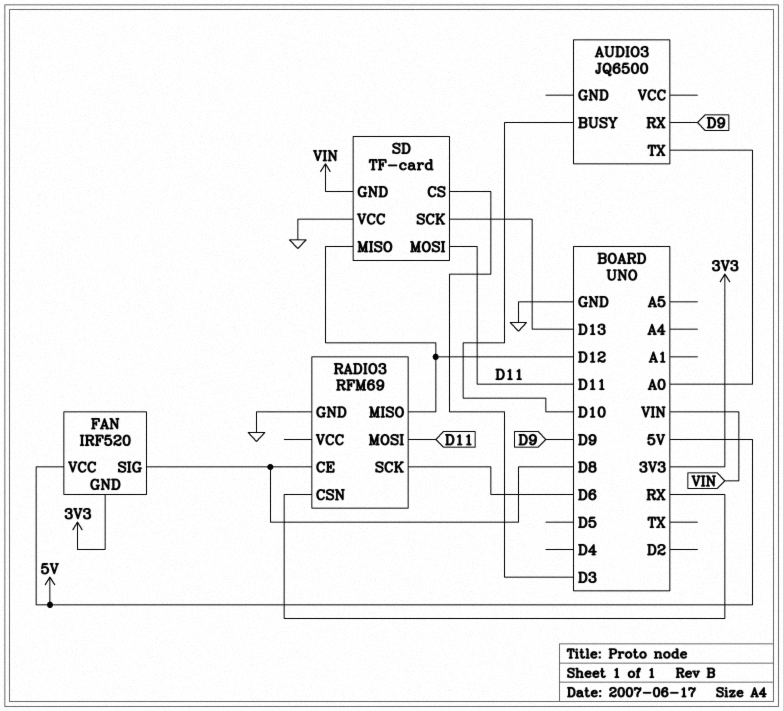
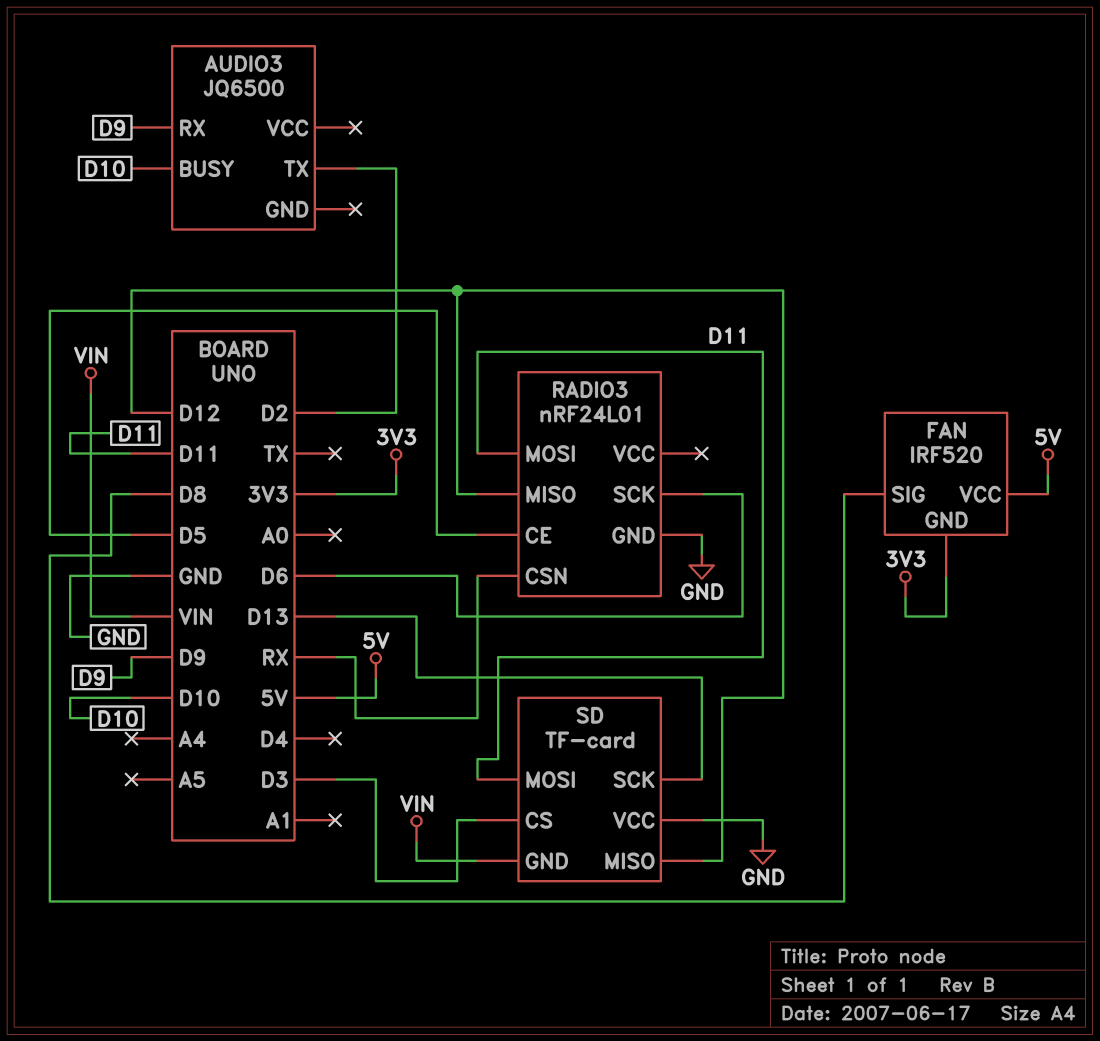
AUDIO3 pin TX: A0 -> D2
RADIO3: RFM69 -> nRF24L01
RADIO3 pin CE: D8 -> D5

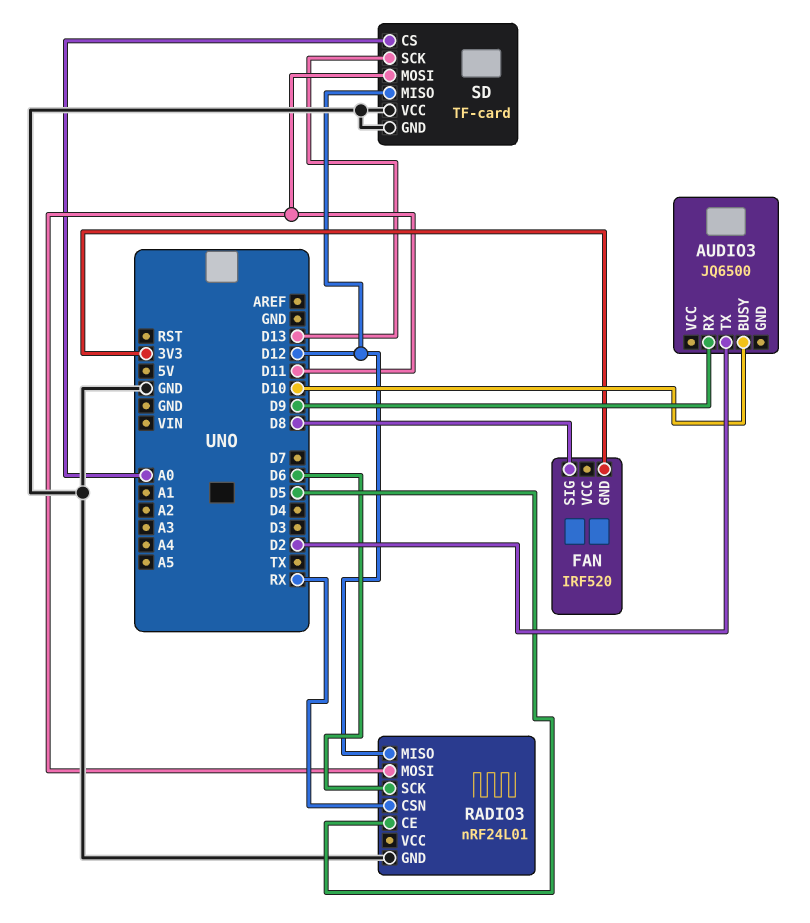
FAN pin VCC: 5V -> none
SD pin CS: D3 -> A0
SD pin GND: VIN -> GND

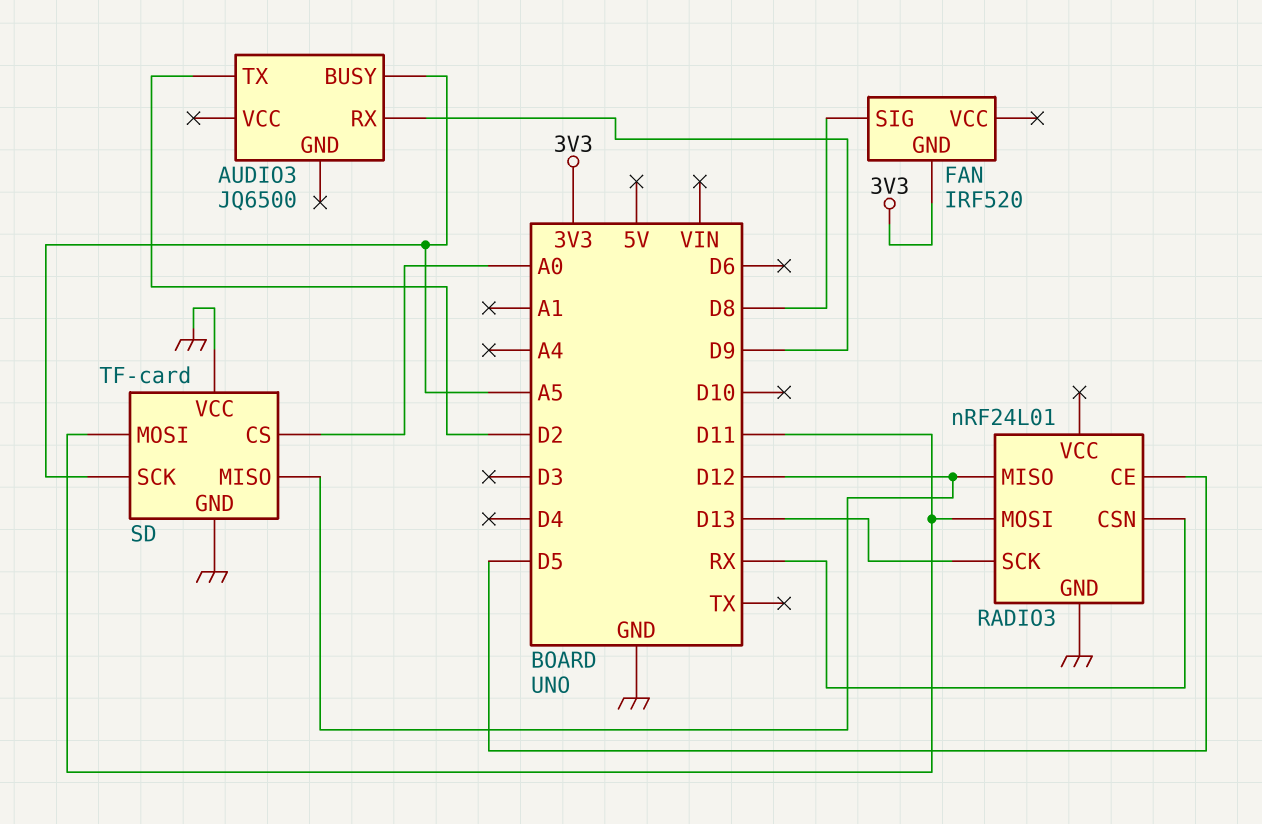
AUDIO3 pin BUSY: D10 -> A5
RADIO3 pin SCK: D6 -> D13
SD pin SCK: D13 -> A5

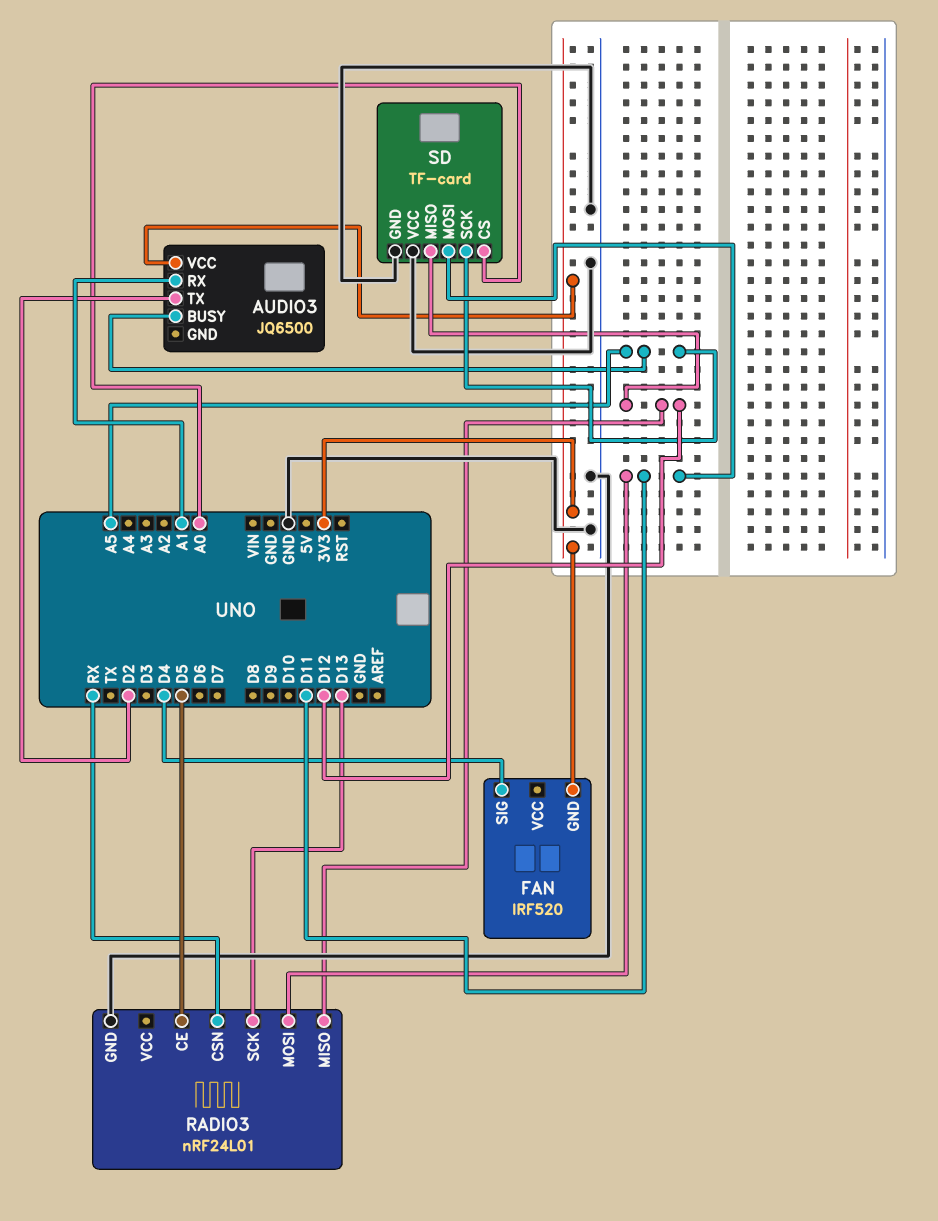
AUDIO3 pin RX: D9 -> A1
AUDIO3 pin VCC: none -> 3V3
FAN pin SIG: D8 -> D4

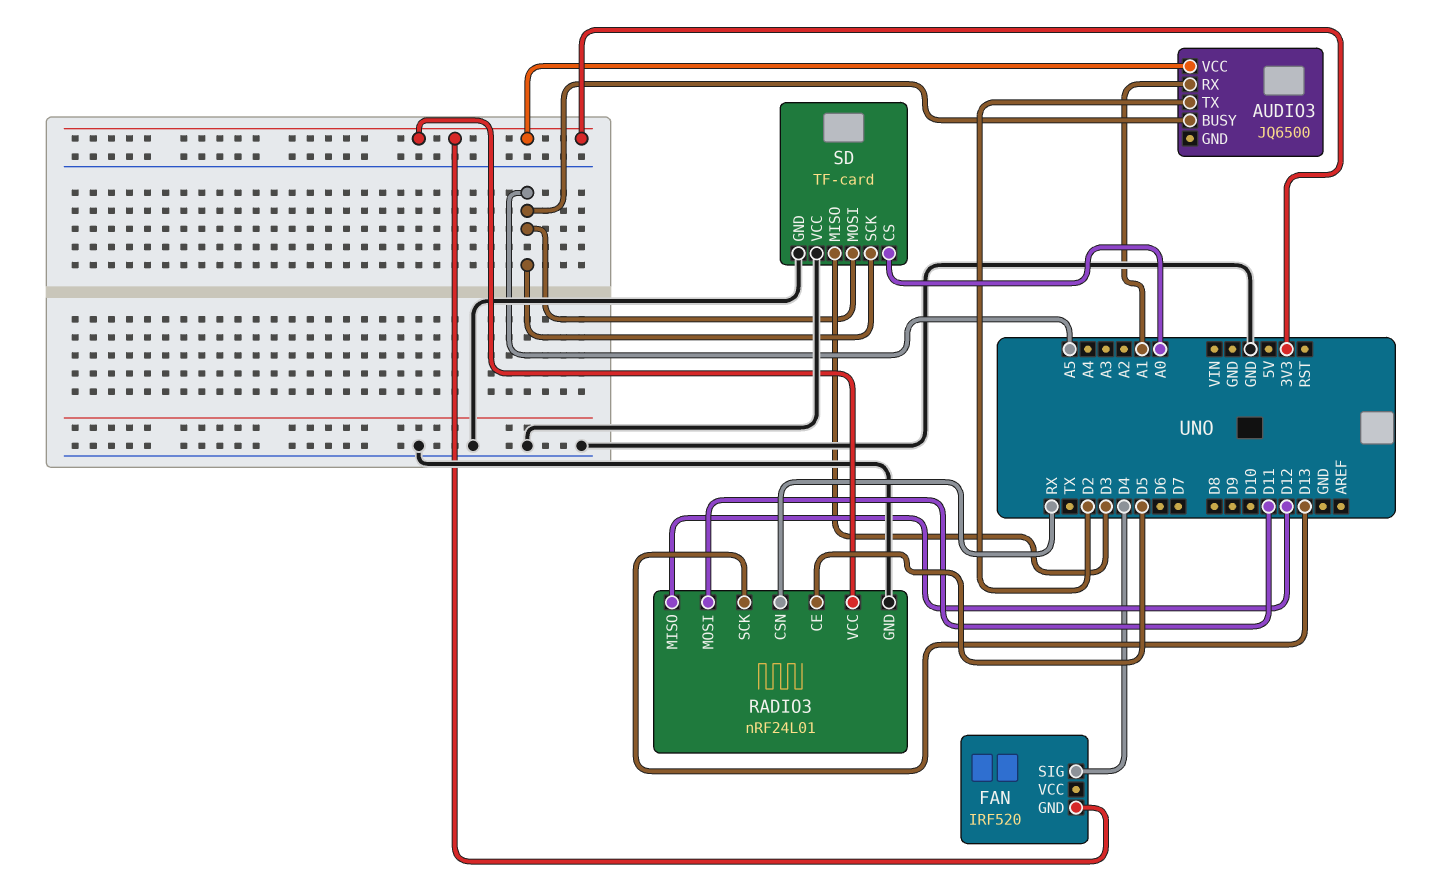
RADIO3 pin VCC: none -> 3V3
SD pin MISO: D12 -> D3
SD pin MOSI: D11 -> A5

